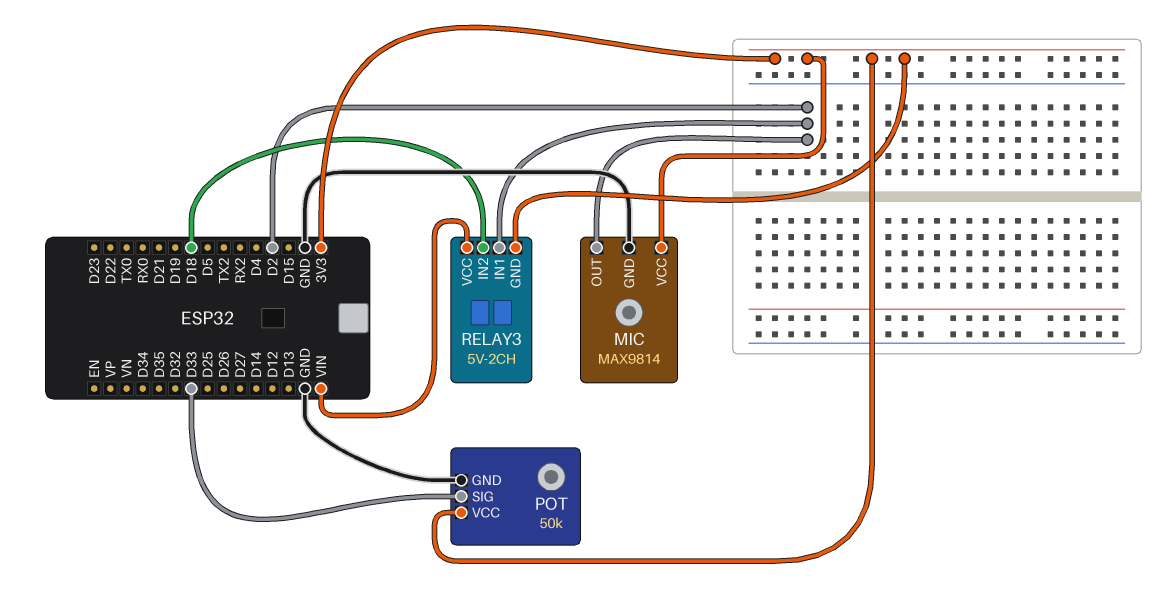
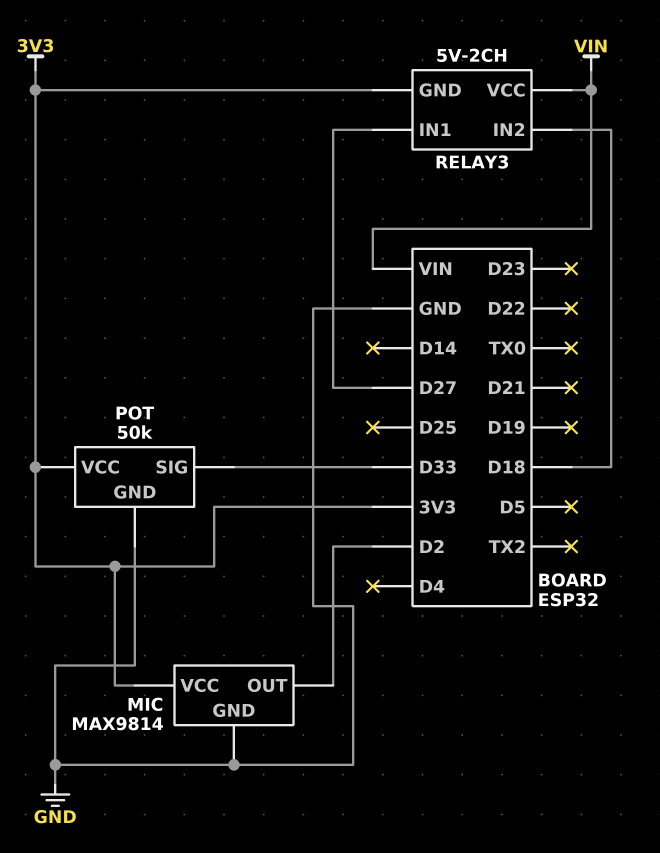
RELAY3 pin IN1: D2 -> D27

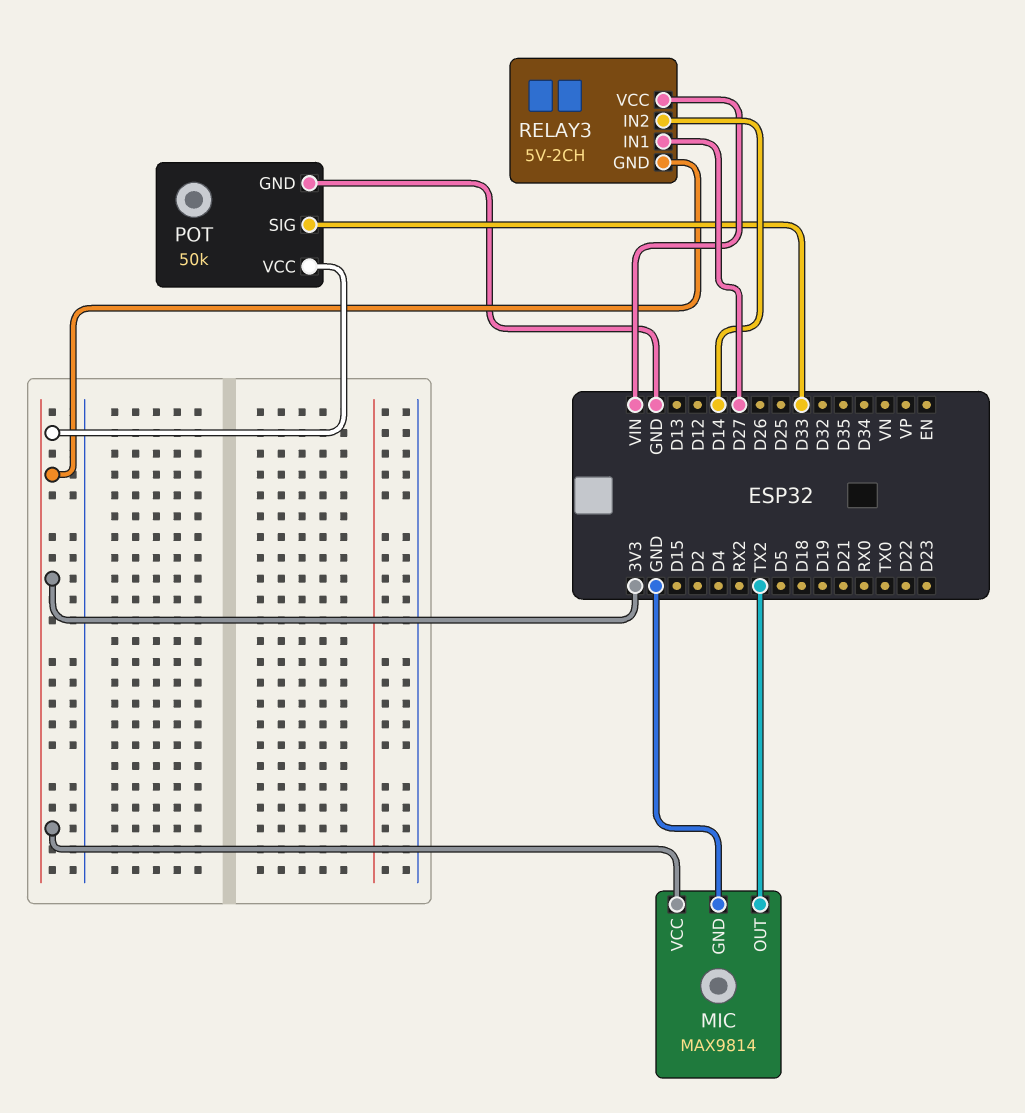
MIC pin OUT: D2 -> TX2
RELAY3 pin IN2: D18 -> D14

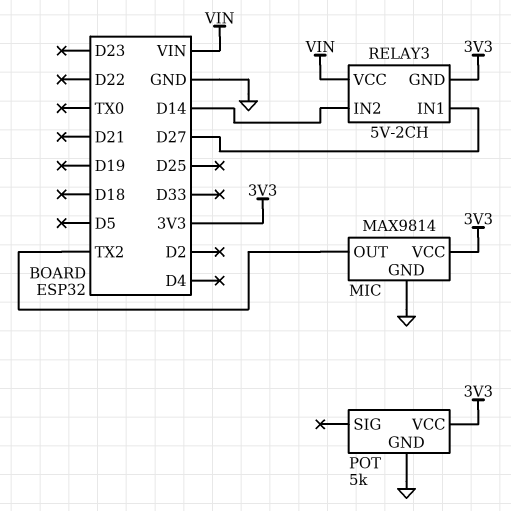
POT: 50k -> 5k
POT pin SIG: D33 -> none

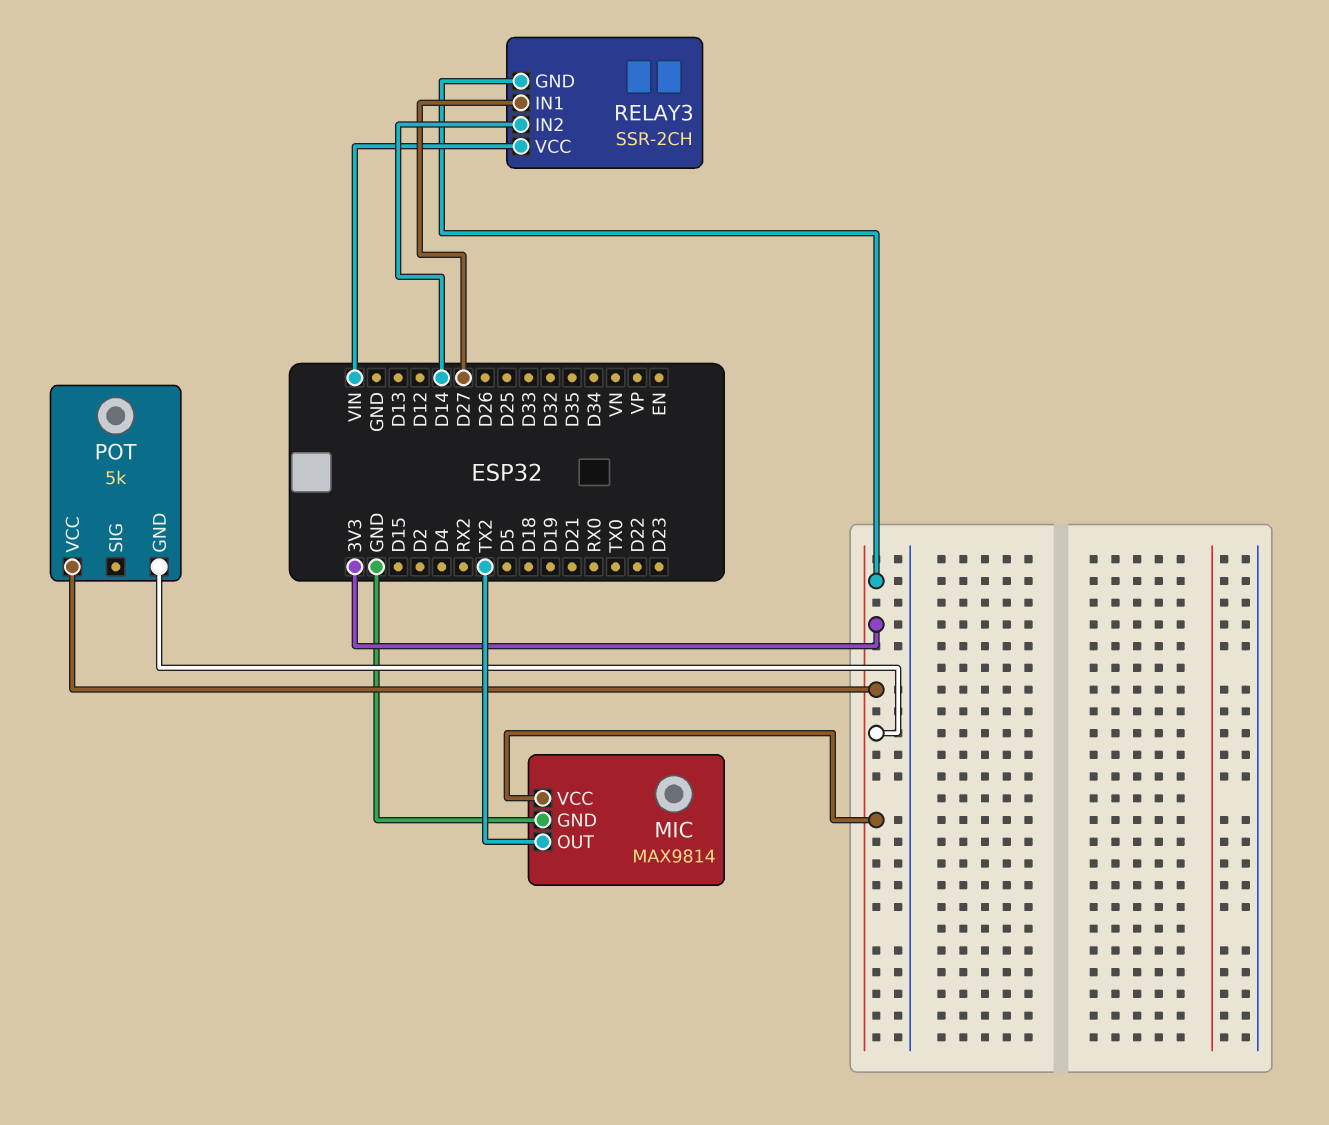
POT pin GND: GND -> 3V3
RELAY3: 5V-2CH -> SSR-2CH

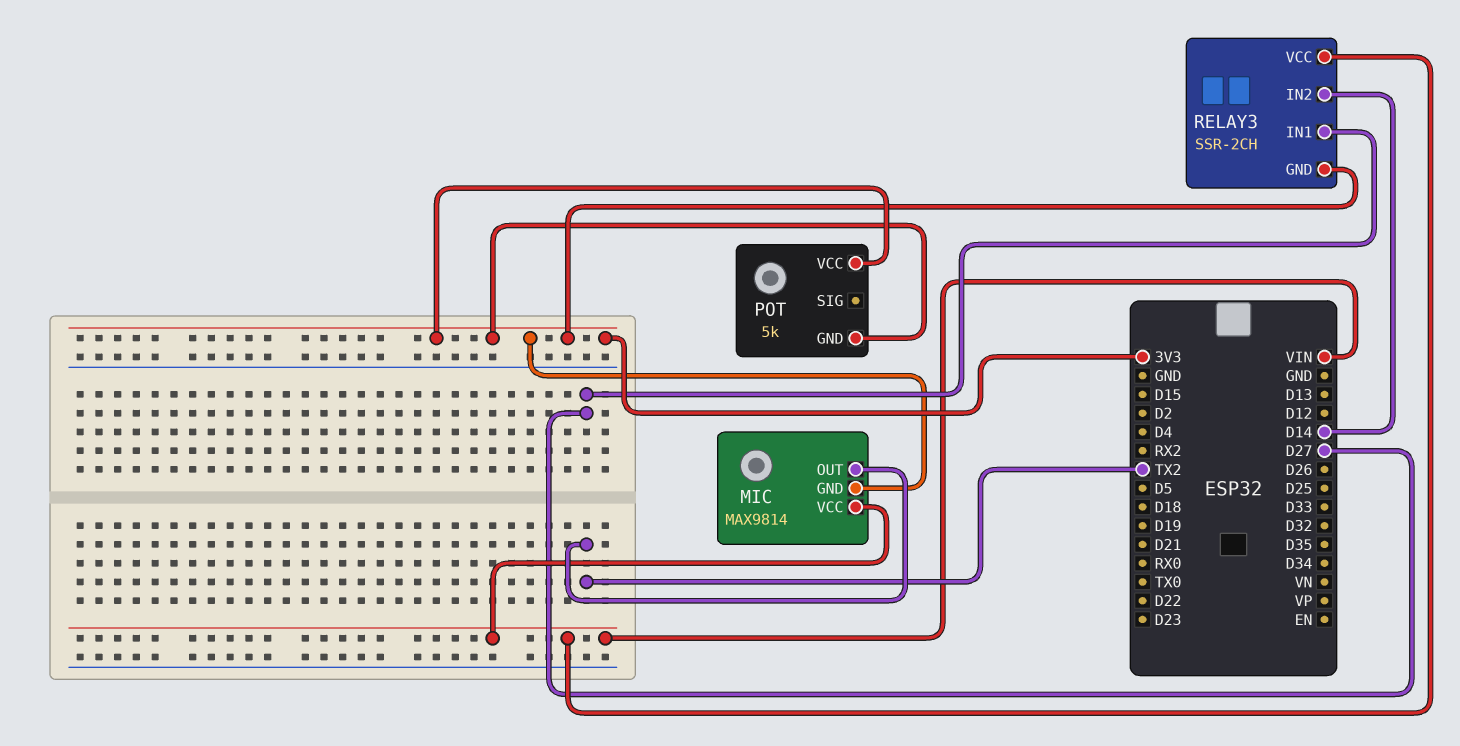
MIC pin GND: GND -> 3V3
MIC pin VCC: 3V3 -> VIN

